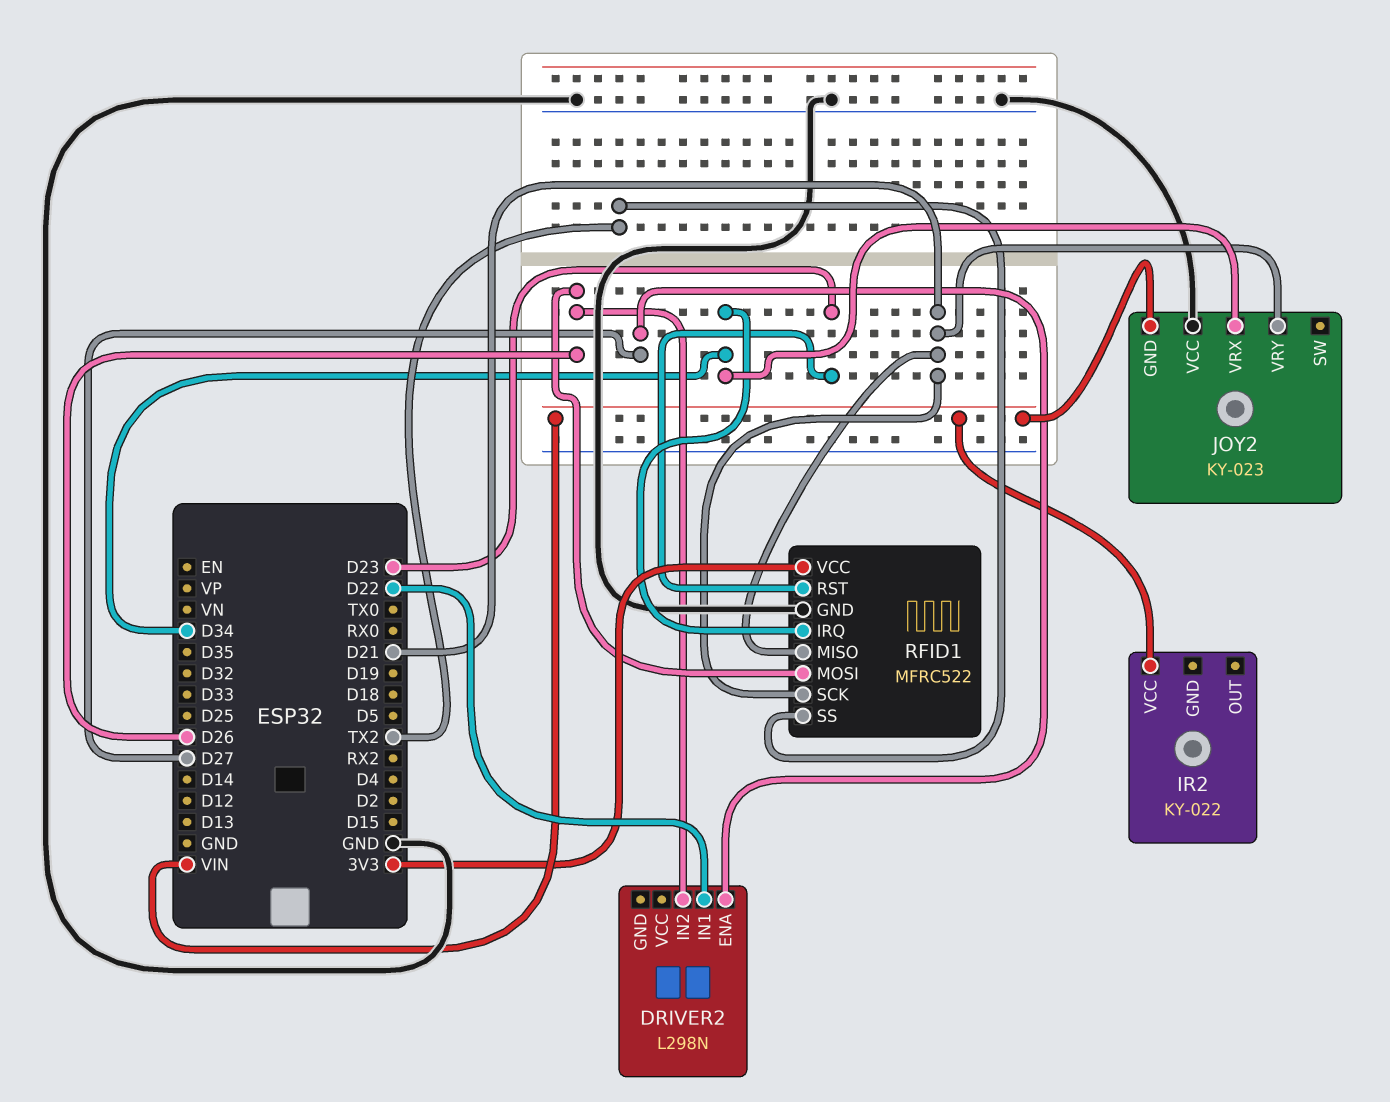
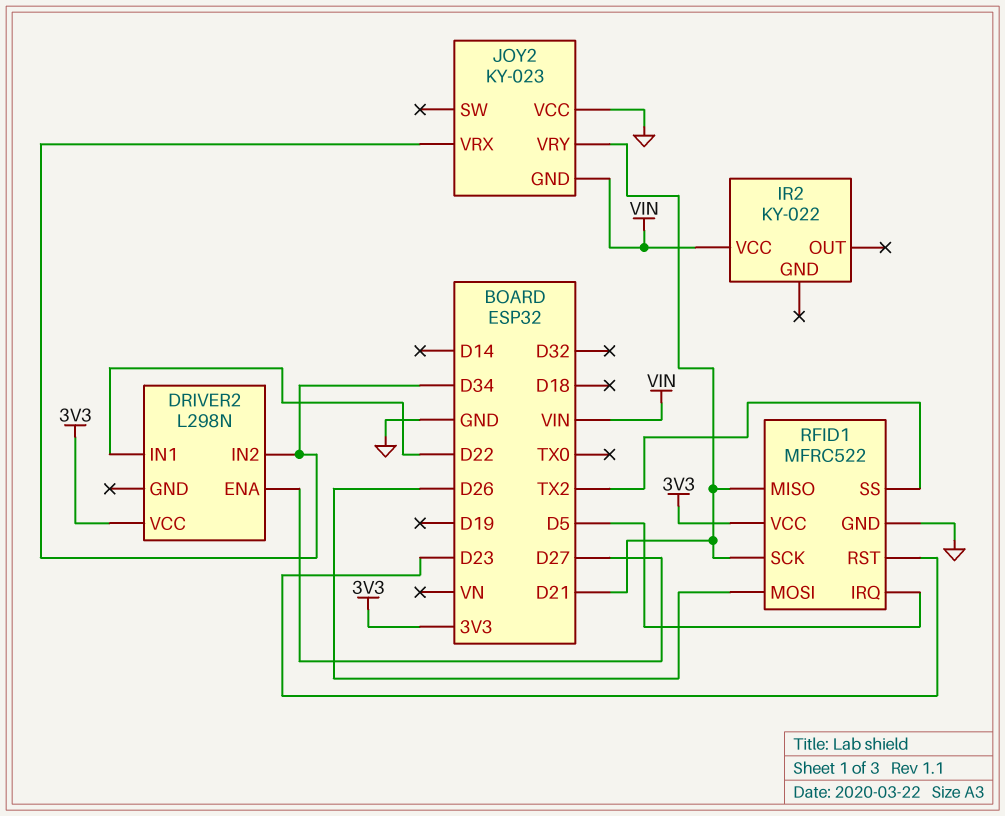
DRIVER2 pin IN2: D26 -> D34
DRIVER2 pin VCC: none -> 3V3
RFID1 pin IRQ: D34 -> D5

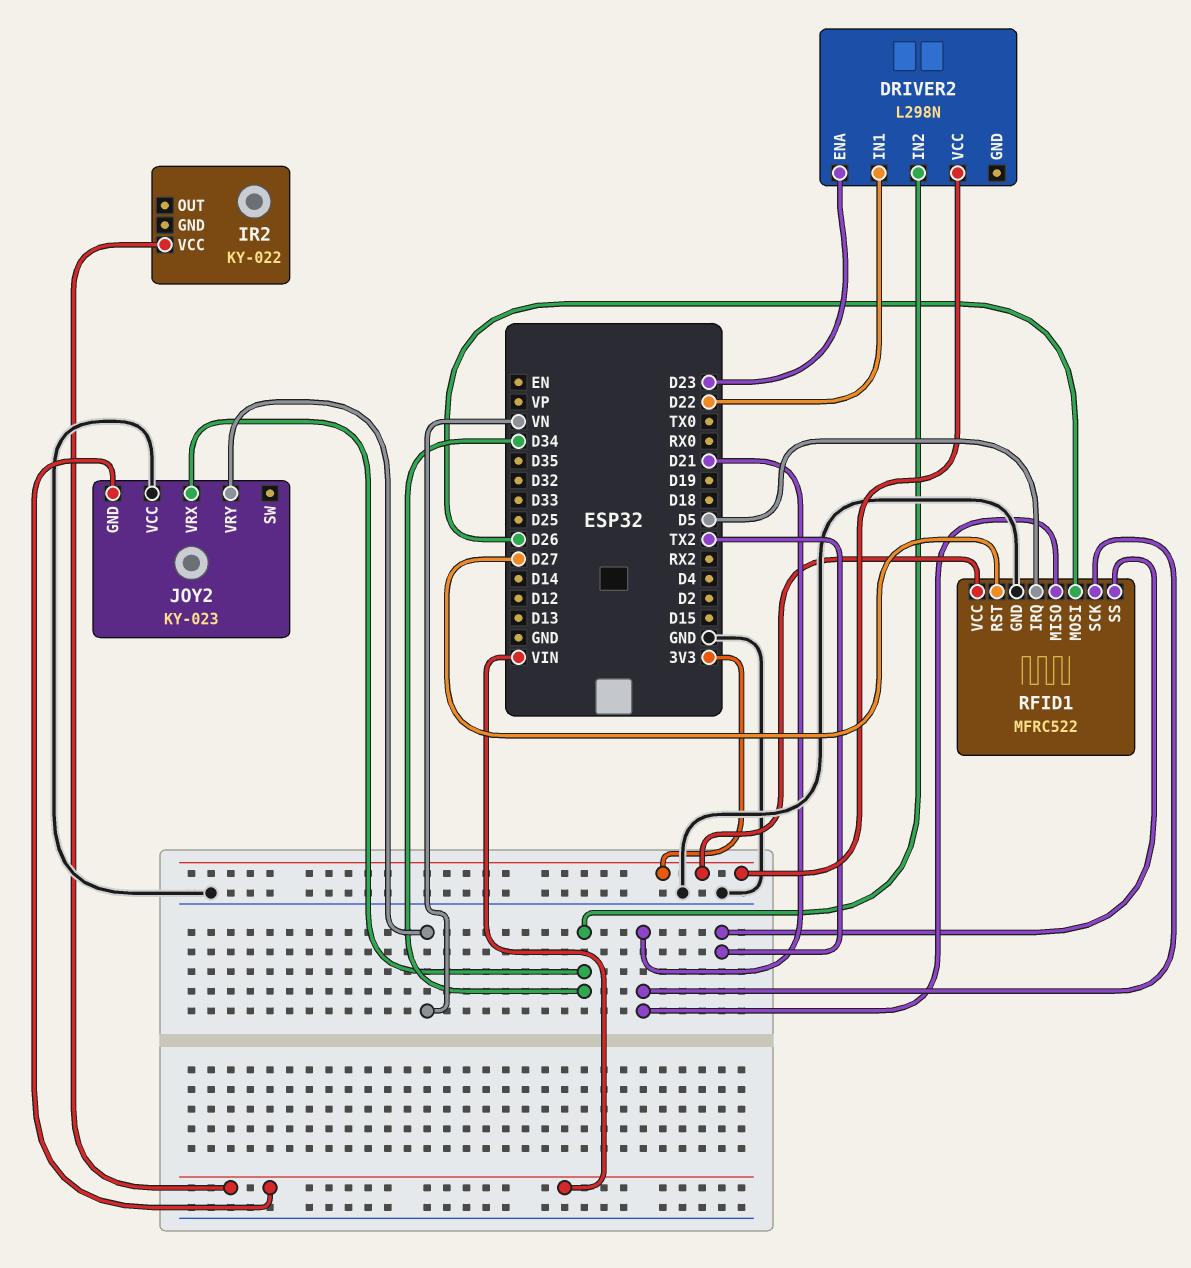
DRIVER2 pin ENA: D27 -> D23
JOY2 pin VRY: D21 -> VN
RFID1 pin RST: D23 -> D27

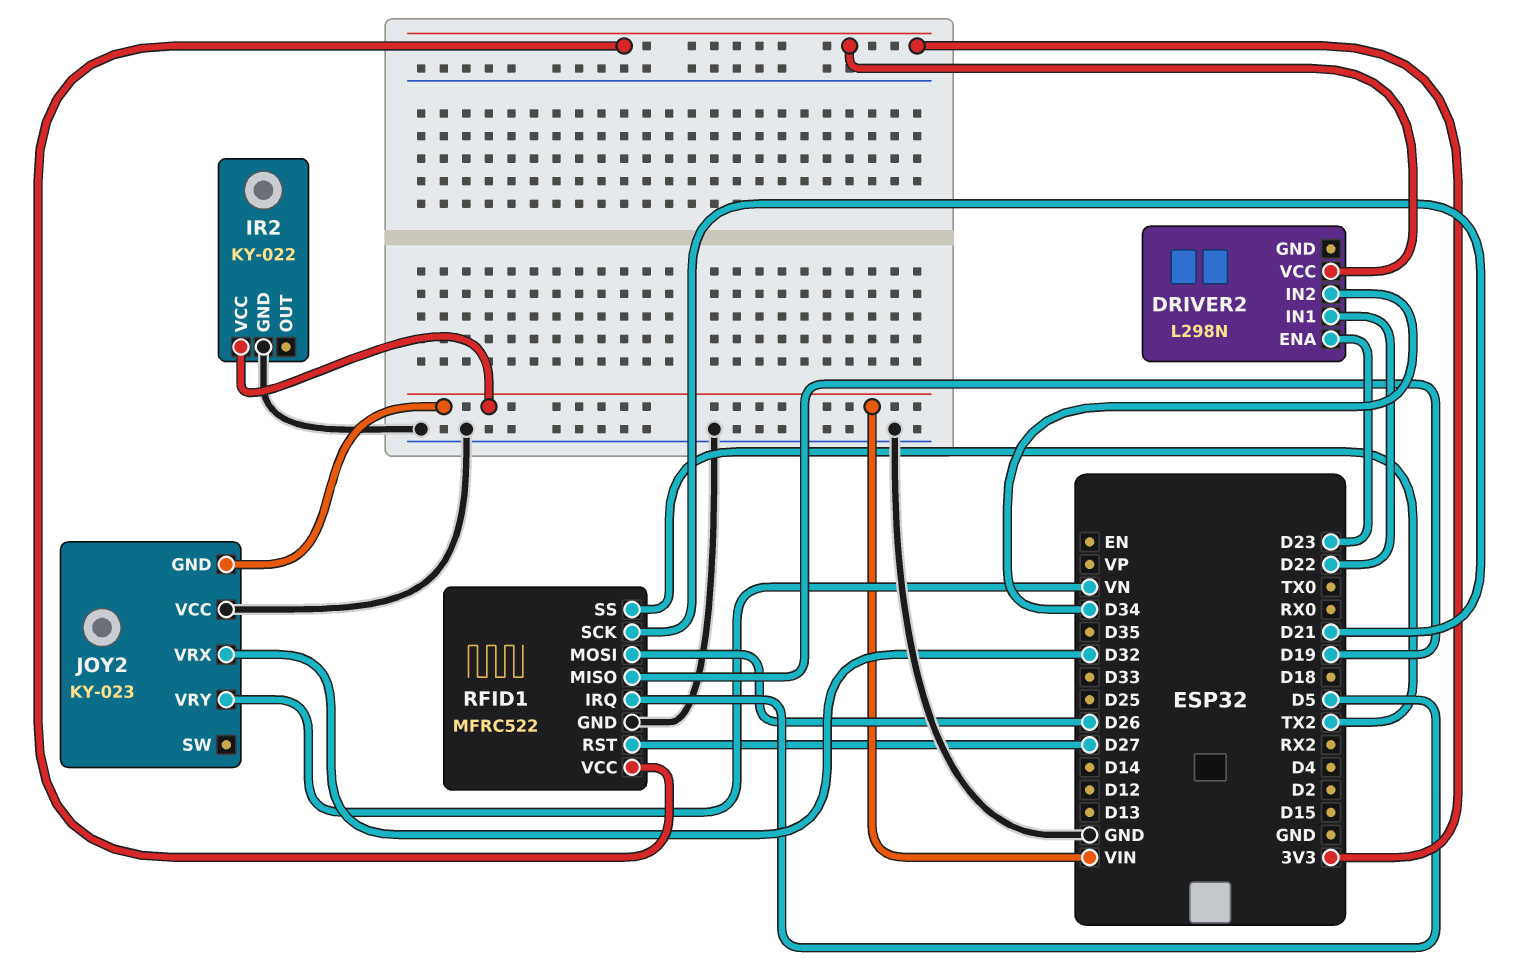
IR2 pin GND: none -> GND
JOY2 pin VRX: D34 -> D32
RFID1 pin MISO: D21 -> D19

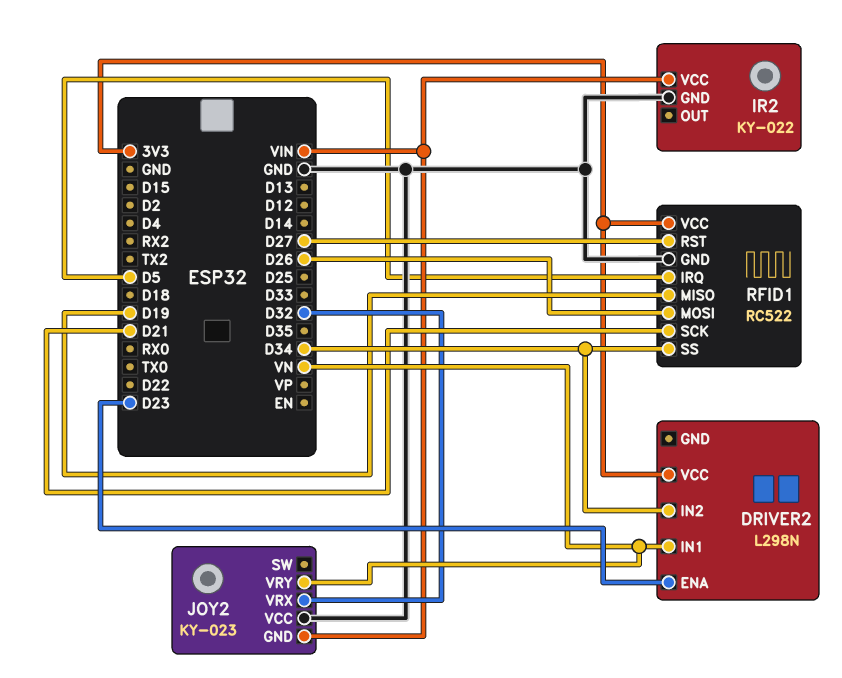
DRIVER2 pin IN1: D22 -> VN
RFID1: MFRC522 -> RC522
RFID1 pin SS: TX2 -> D34

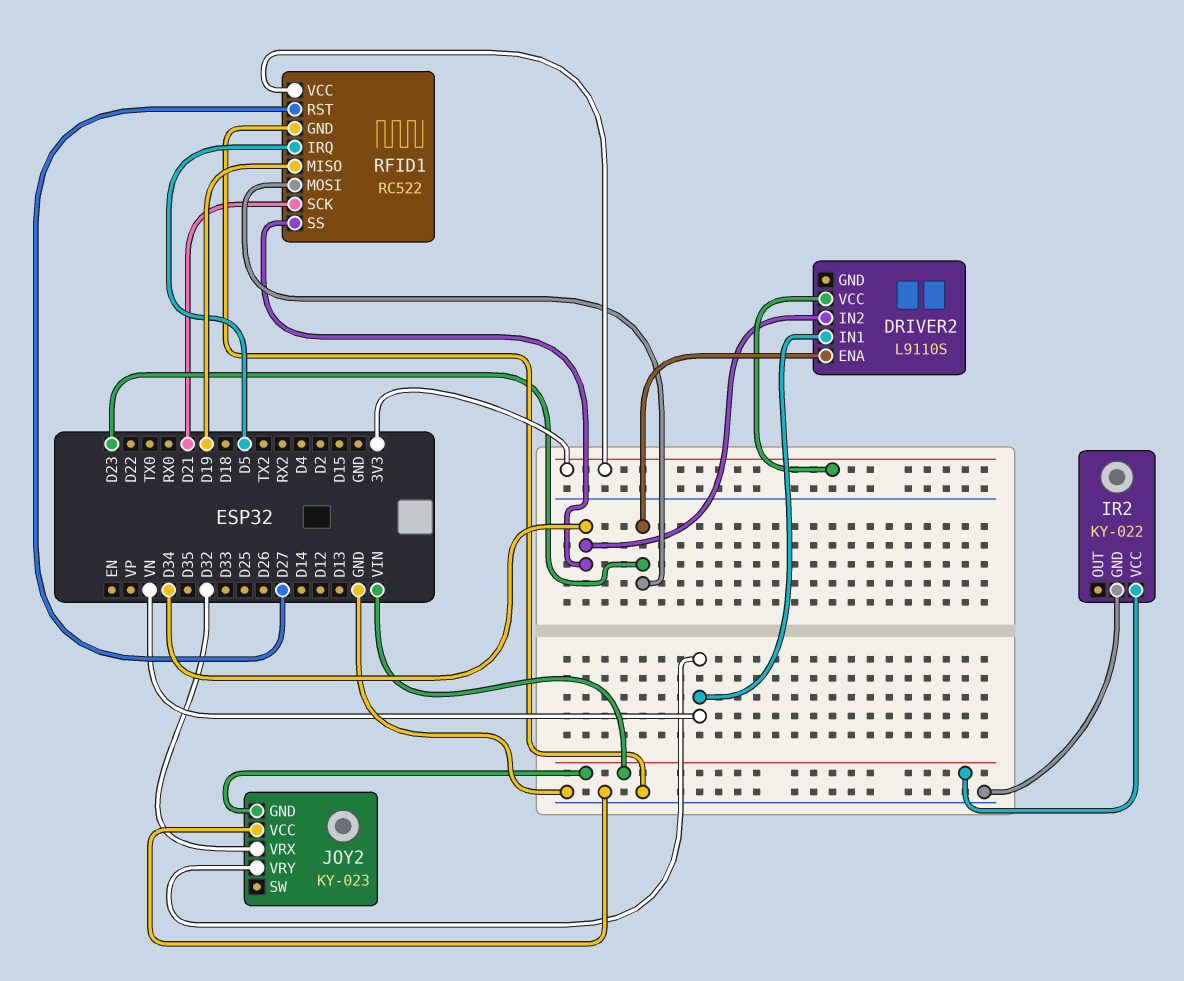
DRIVER2: L298N -> L9110S
RFID1 pin MOSI: D26 -> D23

